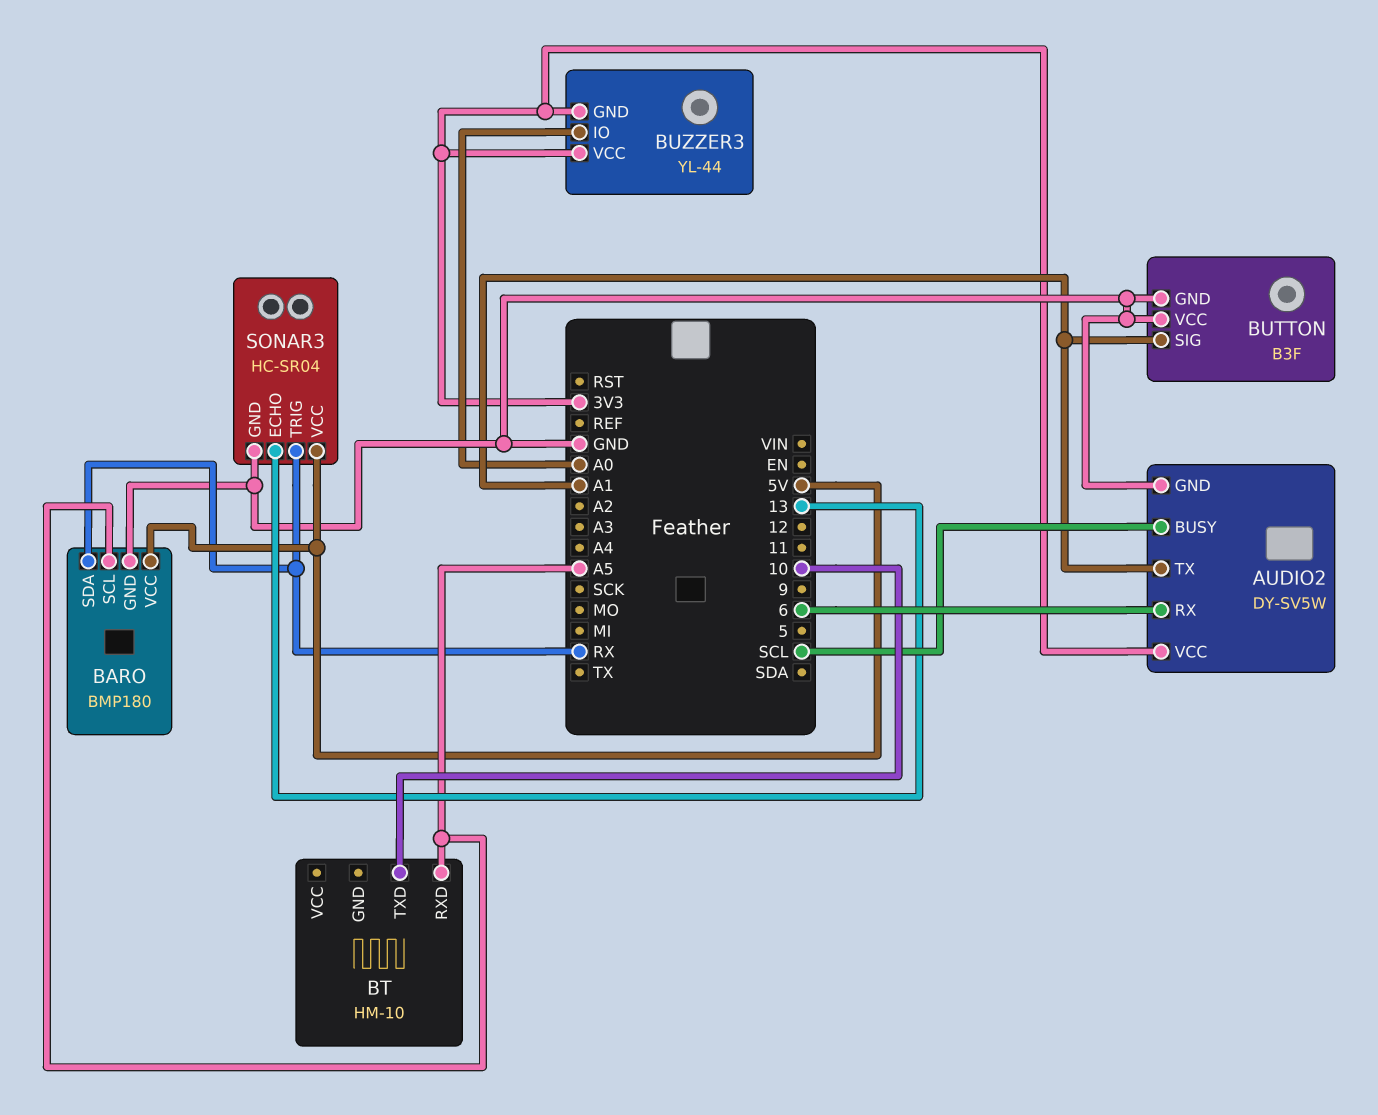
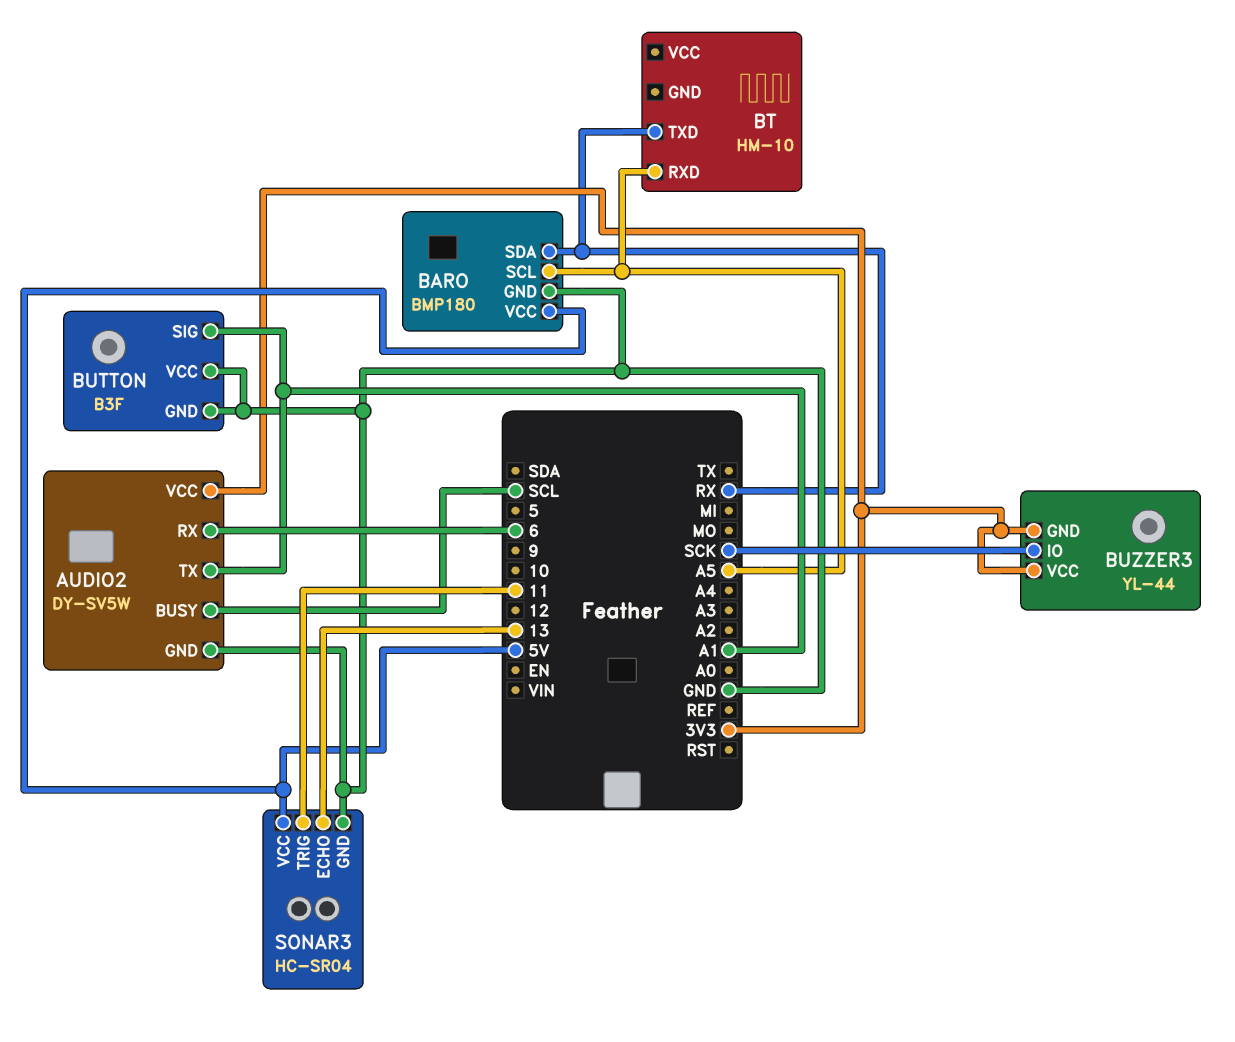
BT pin TXD: 10 -> RX
BUZZER3 pin IO: A0 -> SCK
SONAR3 pin TRIG: RX -> 11

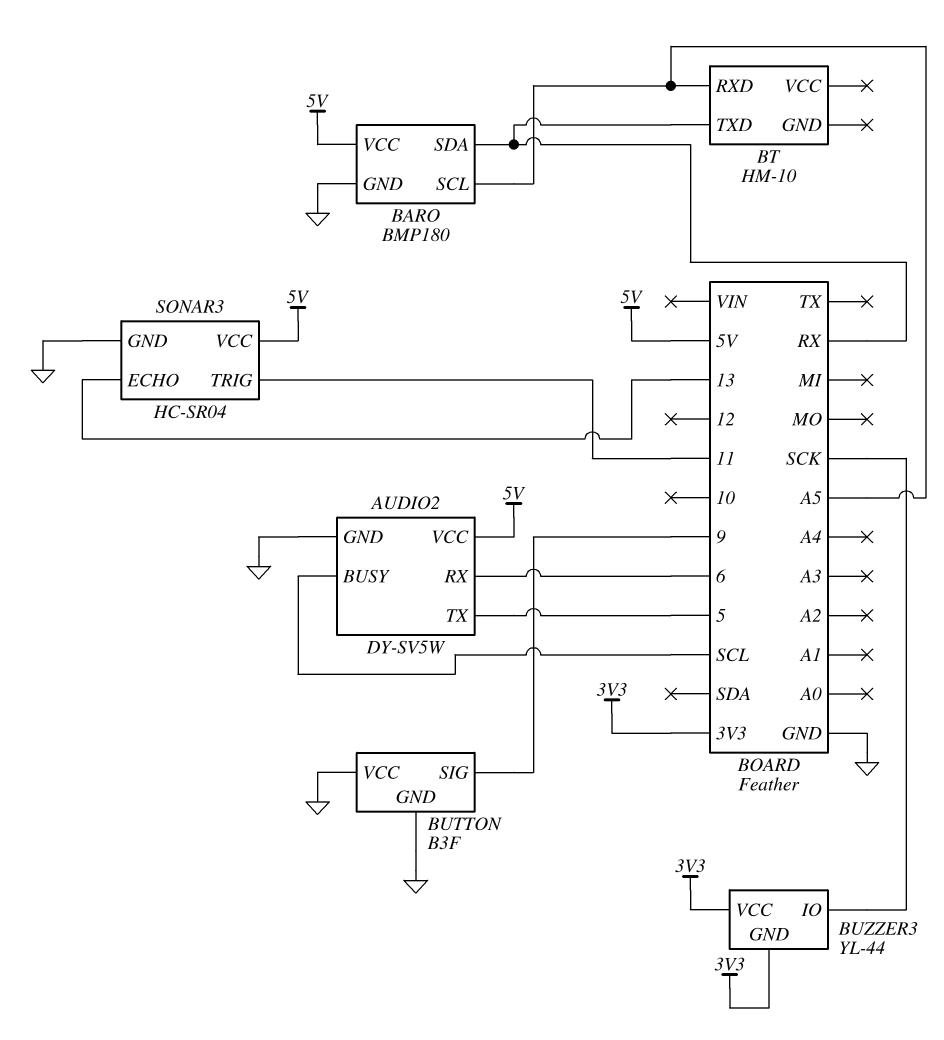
AUDIO2 pin TX: A1 -> 5
AUDIO2 pin VCC: 3V3 -> 5V
BUTTON pin SIG: A1 -> 9

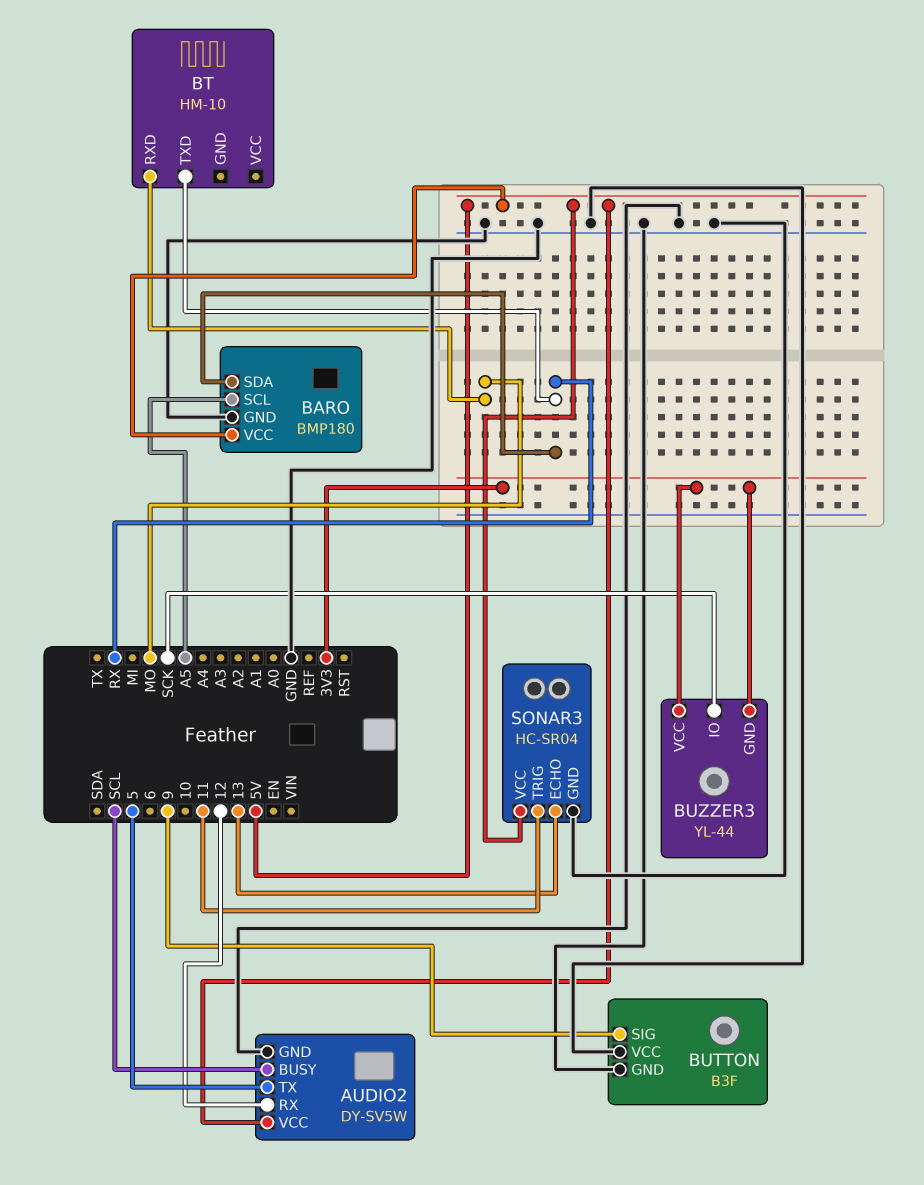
AUDIO2 pin RX: 6 -> 12
BT pin RXD: A5 -> MO

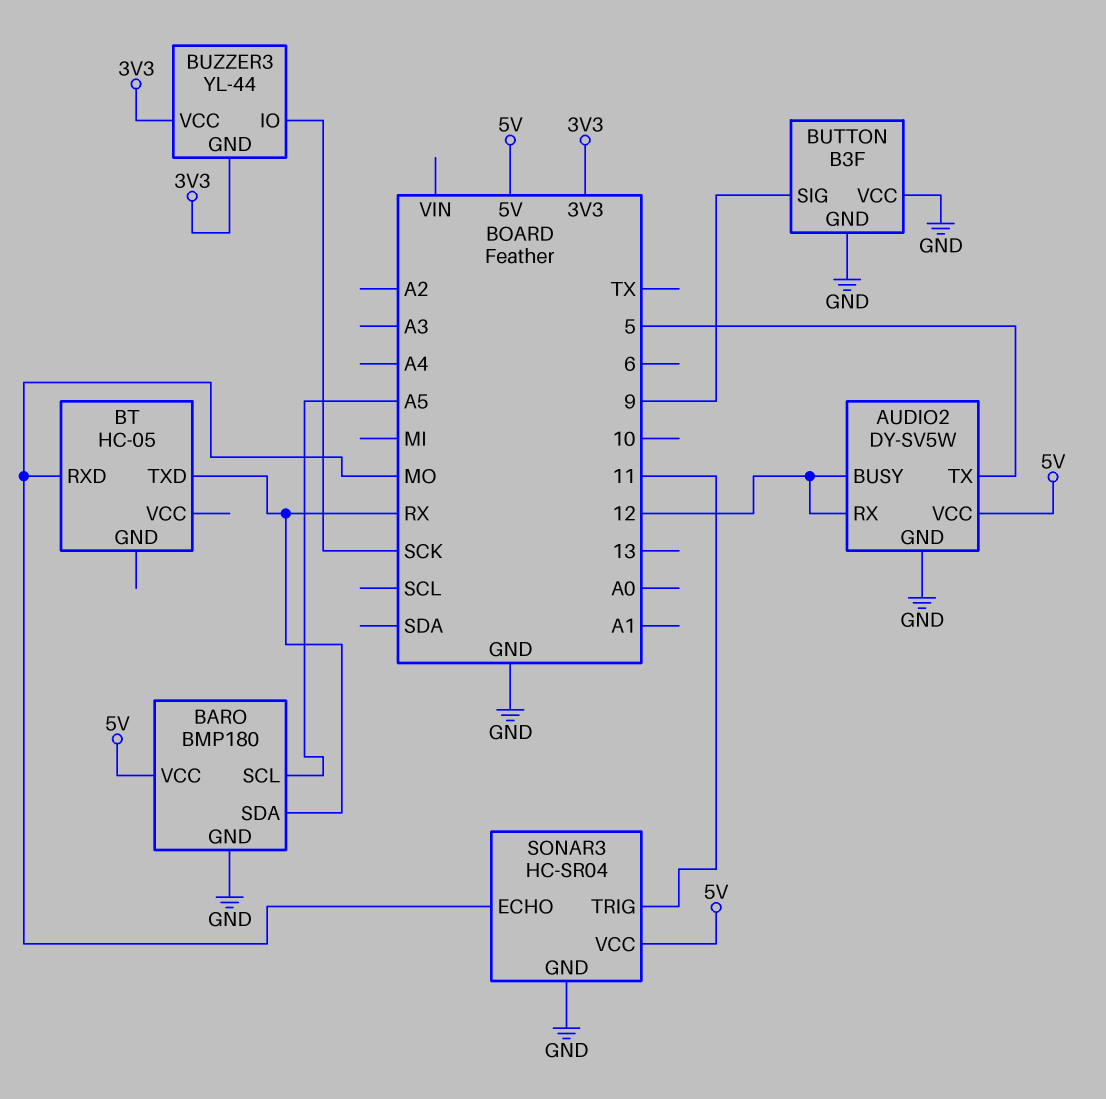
AUDIO2 pin BUSY: SCL -> 12
BT: HM-10 -> HC-05
SONAR3 pin ECHO: 13 -> MO

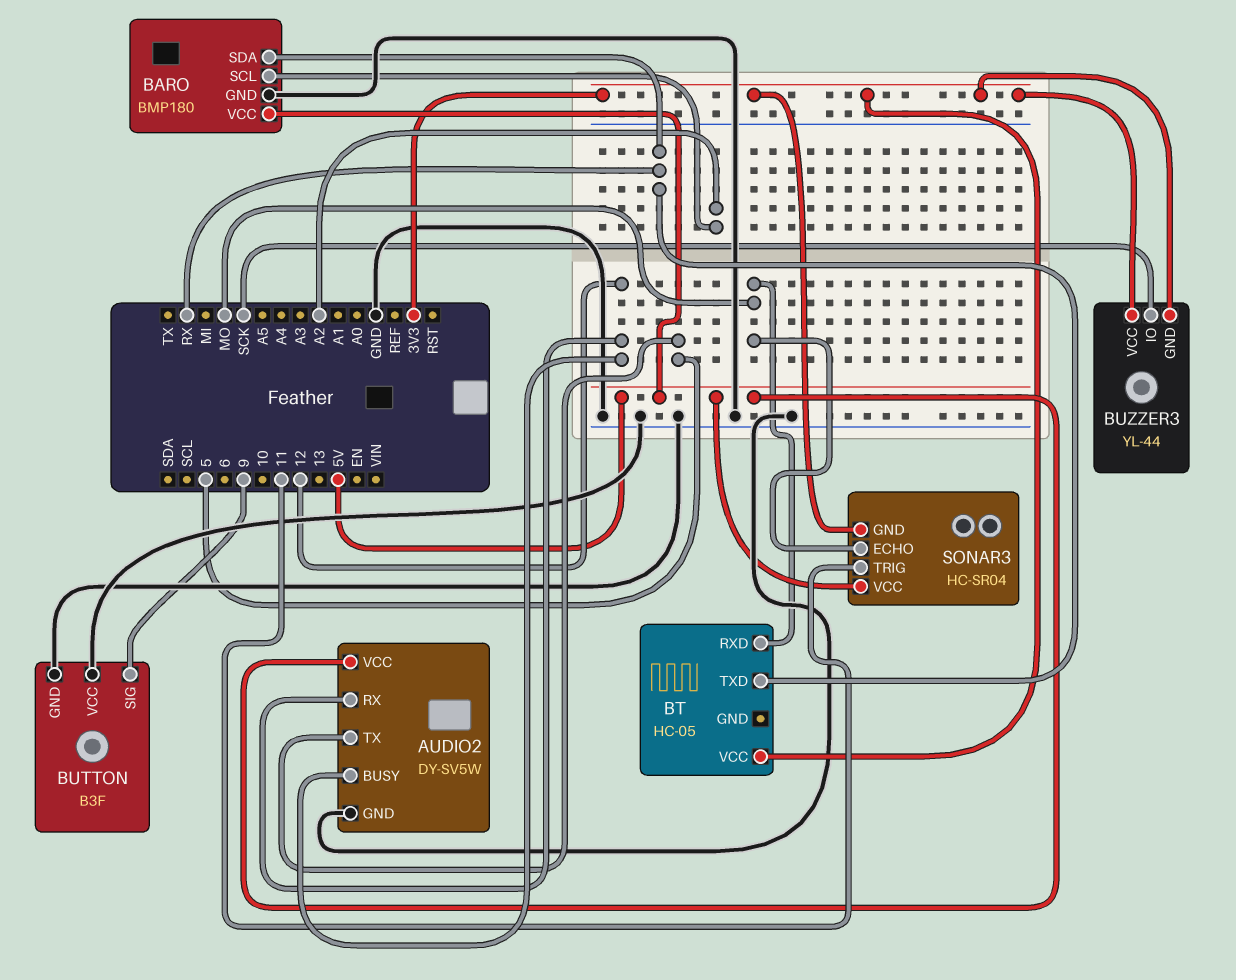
BARO pin SCL: A5 -> A2
BT pin VCC: none -> 3V3
SONAR3 pin GND: GND -> 3V3

